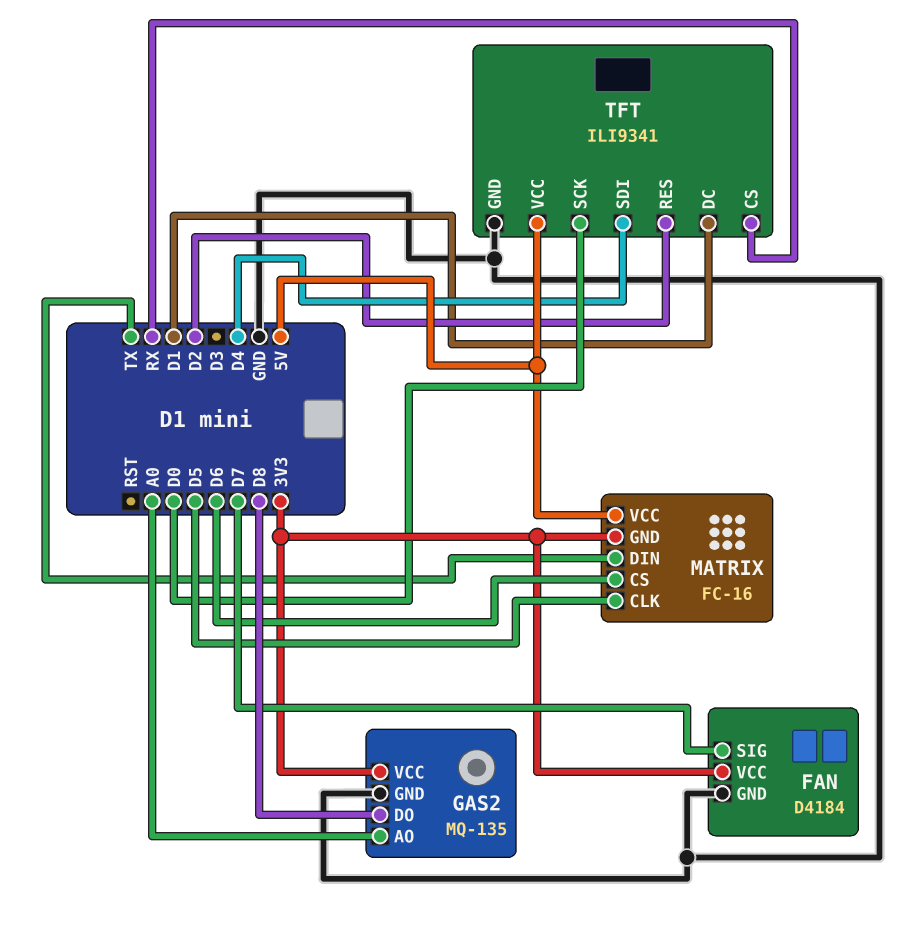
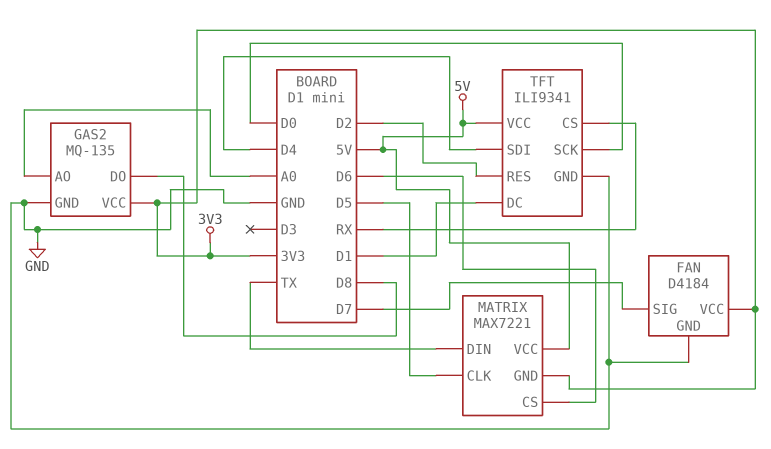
MATRIX: FC-16 -> MAX7221

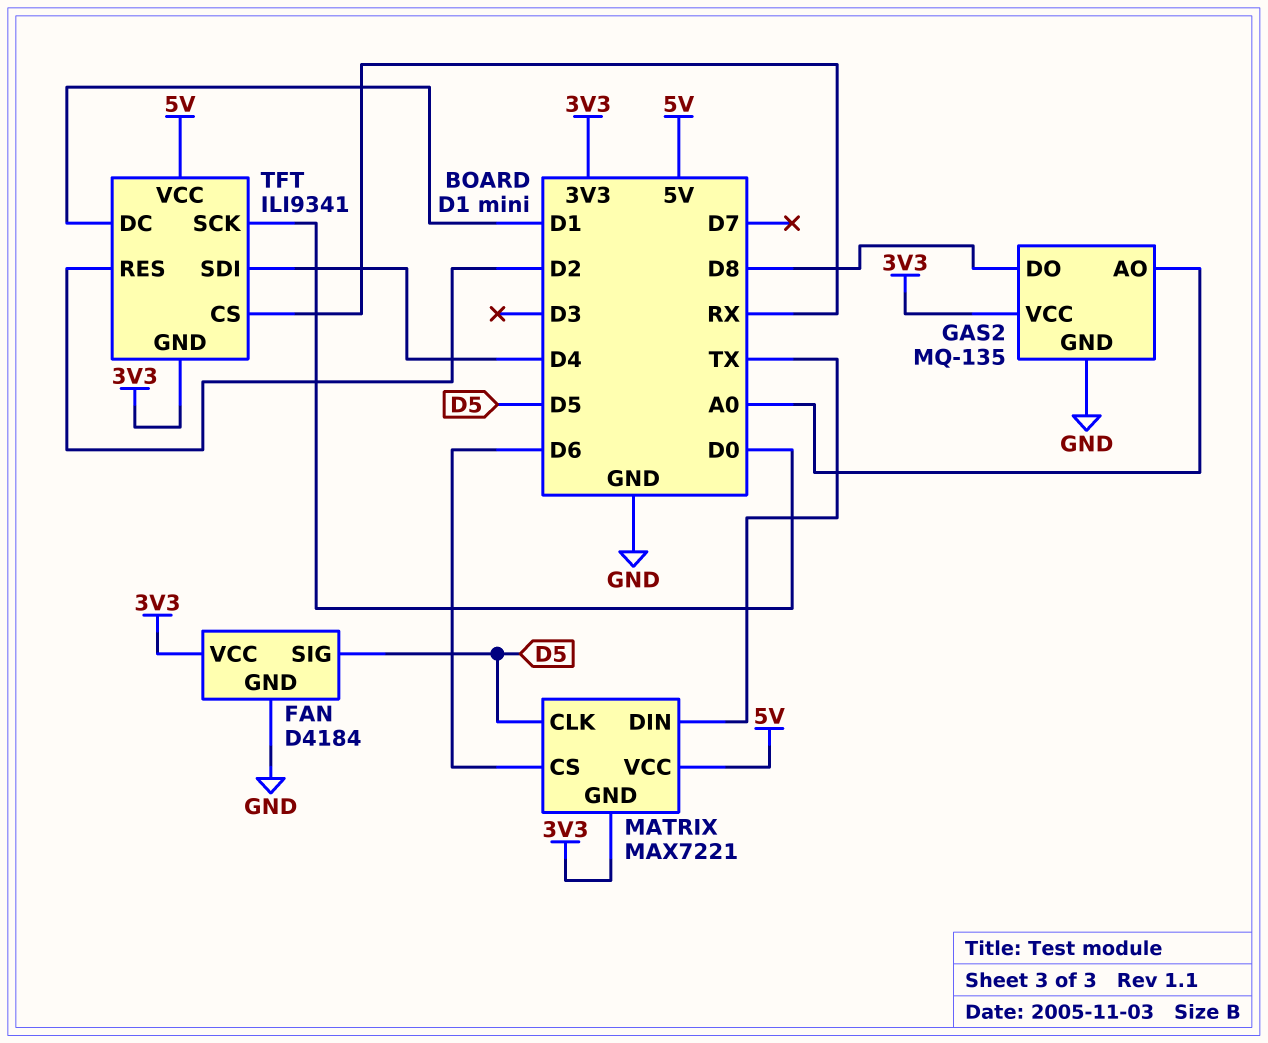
FAN pin SIG: D7 -> D5
TFT pin GND: GND -> 3V3

